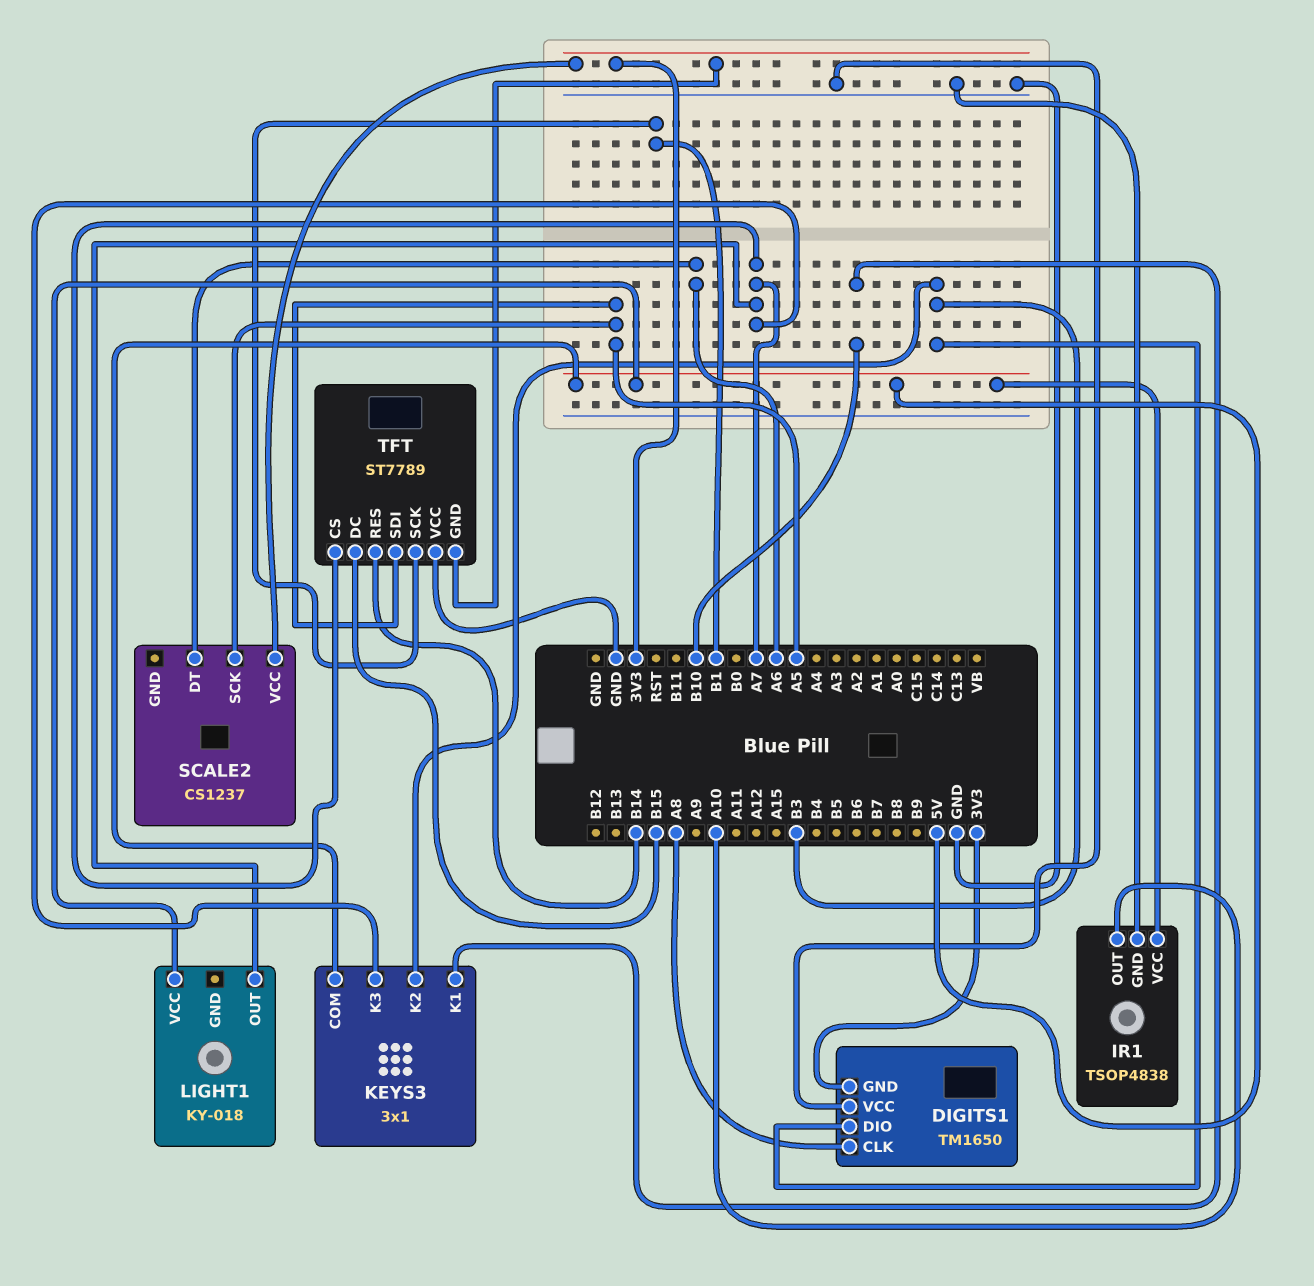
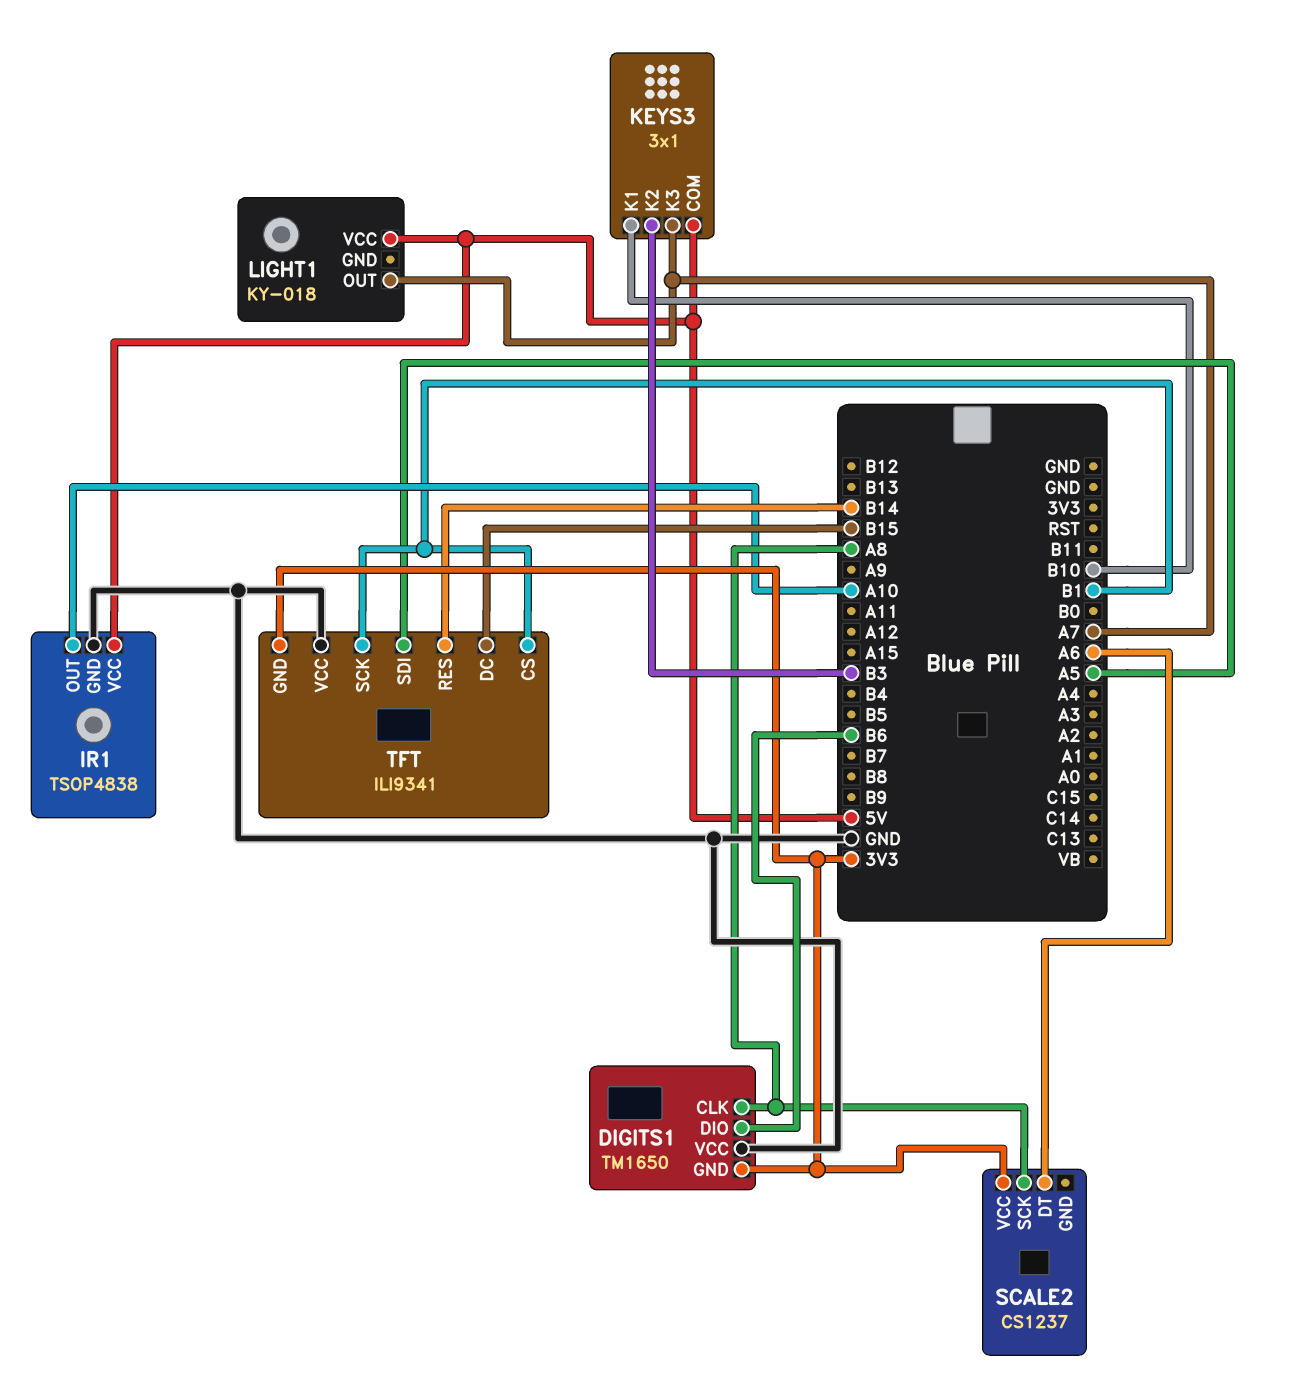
DIGITS1 pin DIO: B3 -> B6
SCALE2 pin SCK: A5 -> A8
TFT: ST7789 -> ILI9341
TFT pin CS: A7 -> B1

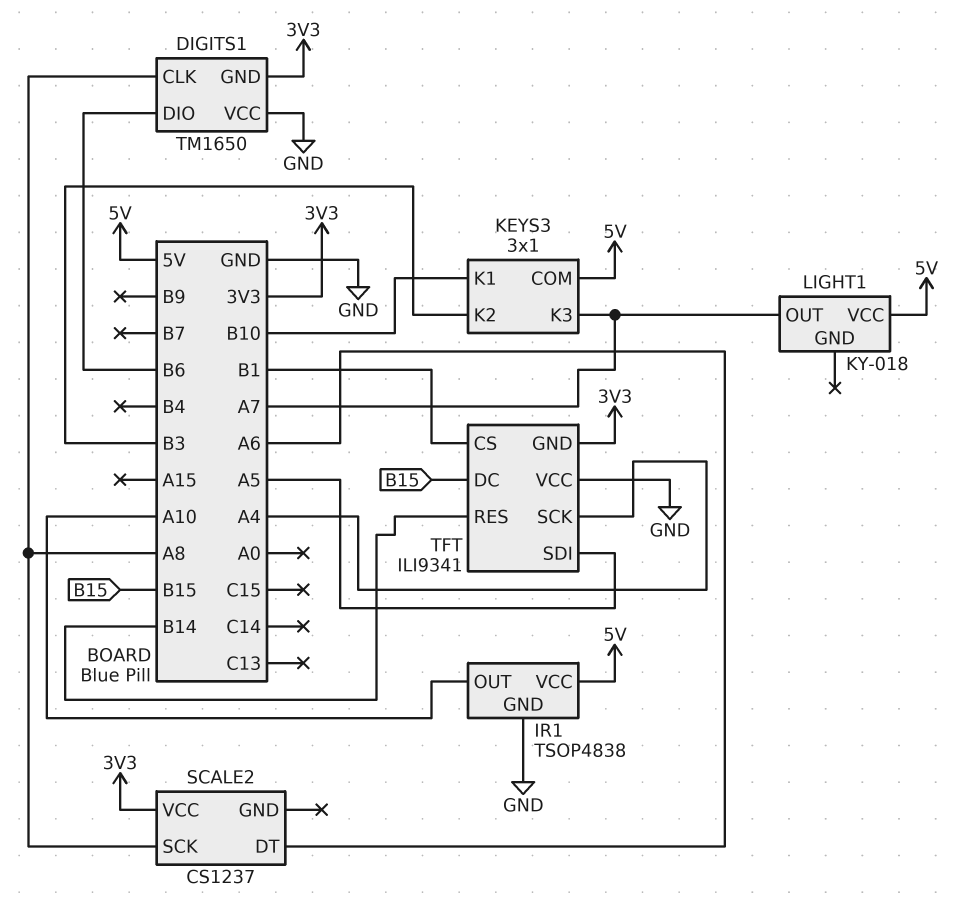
TFT pin SCK: B1 -> A4

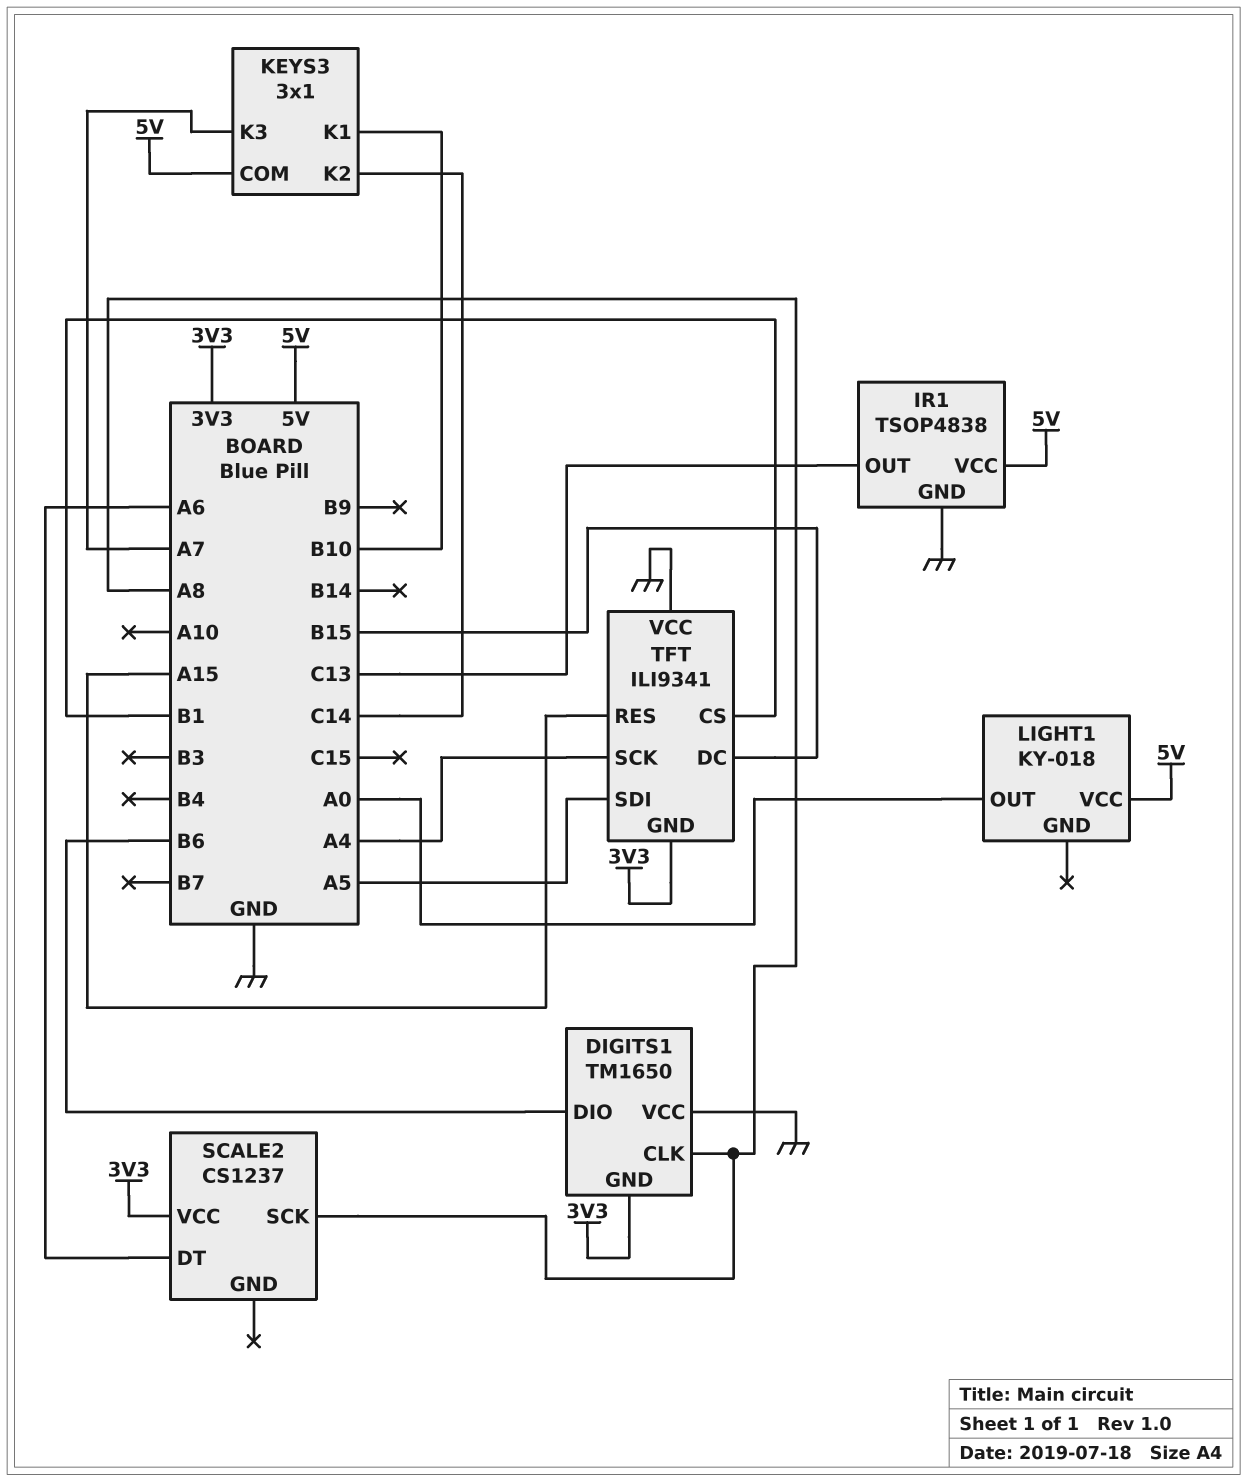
IR1 pin OUT: A10 -> C13
KEYS3 pin K2: B3 -> C14
LIGHT1 pin OUT: A7 -> A0
TFT pin RES: B14 -> A15

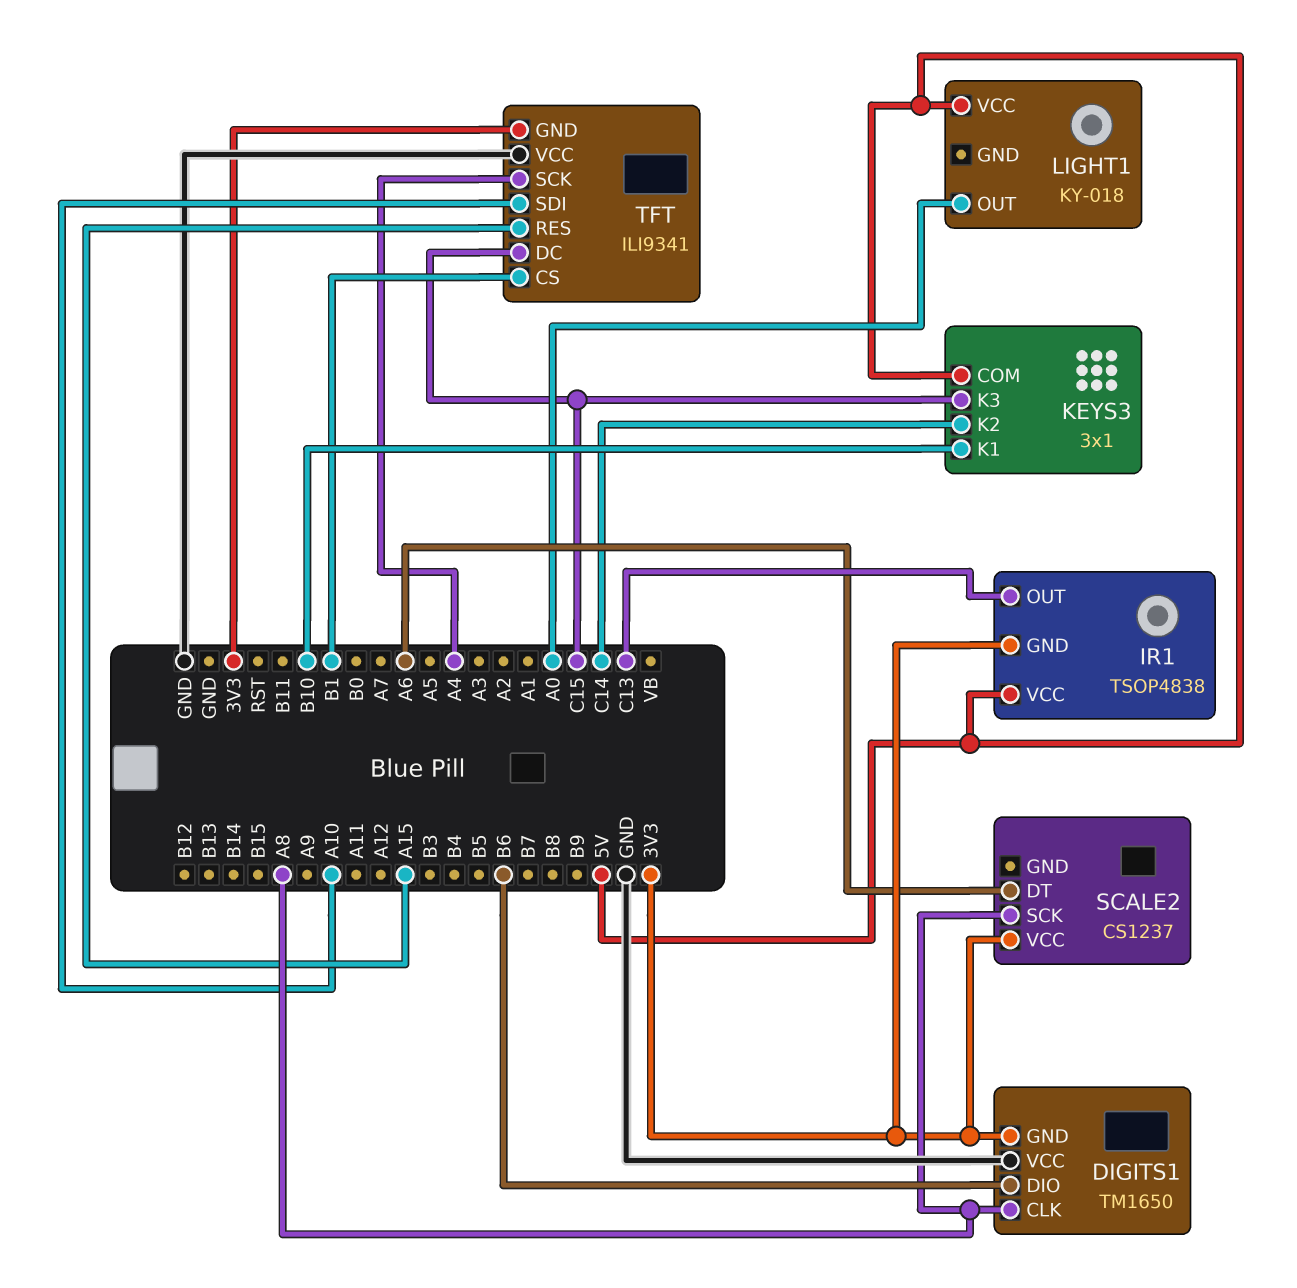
IR1 pin GND: GND -> 3V3
KEYS3 pin K3: A7 -> C15
TFT pin DC: B15 -> C15
TFT pin SDI: A5 -> A10

